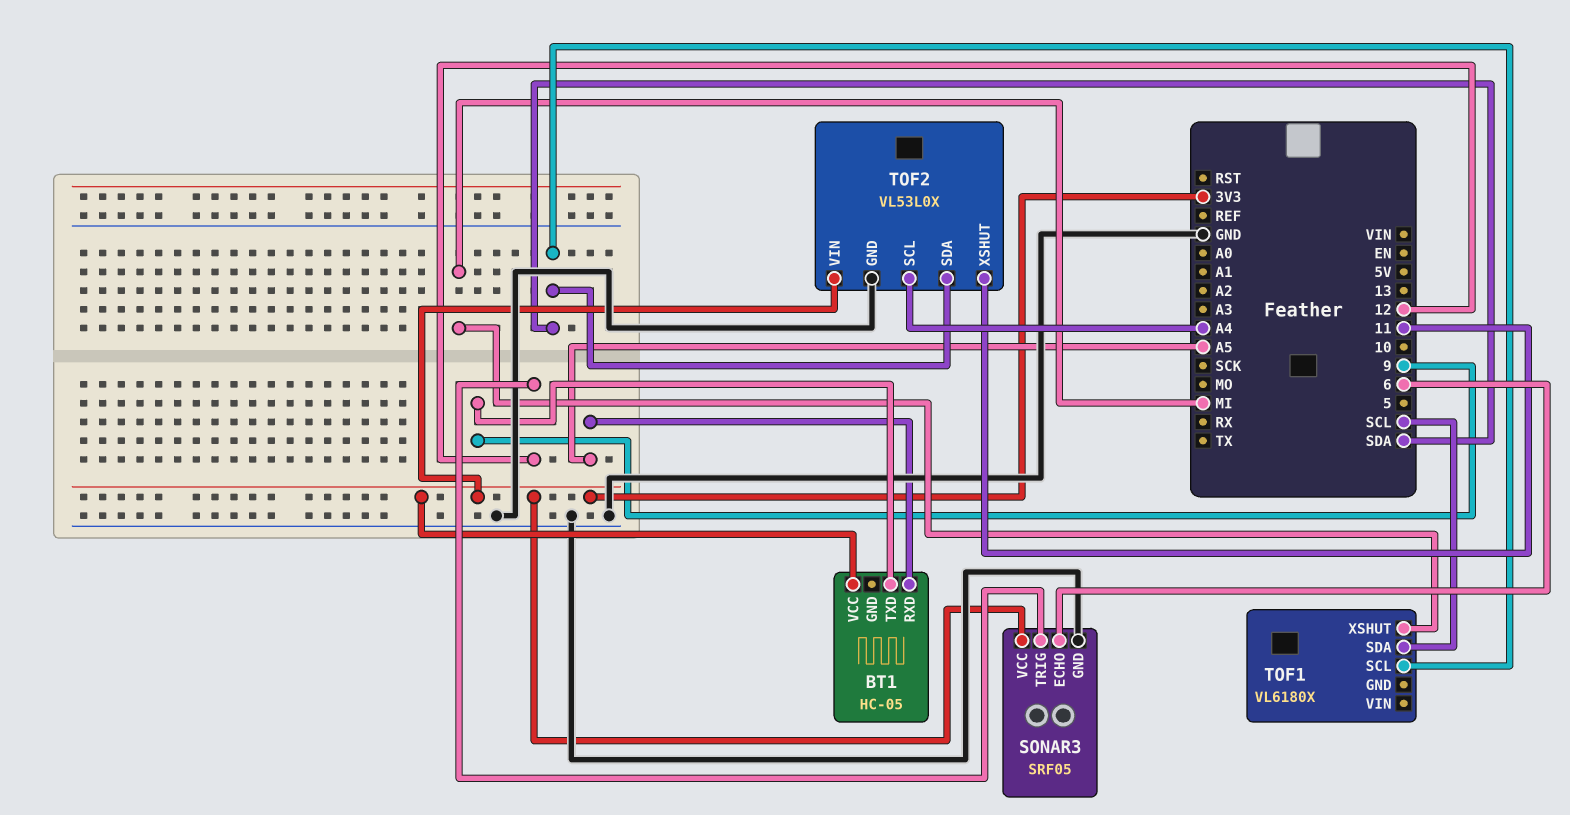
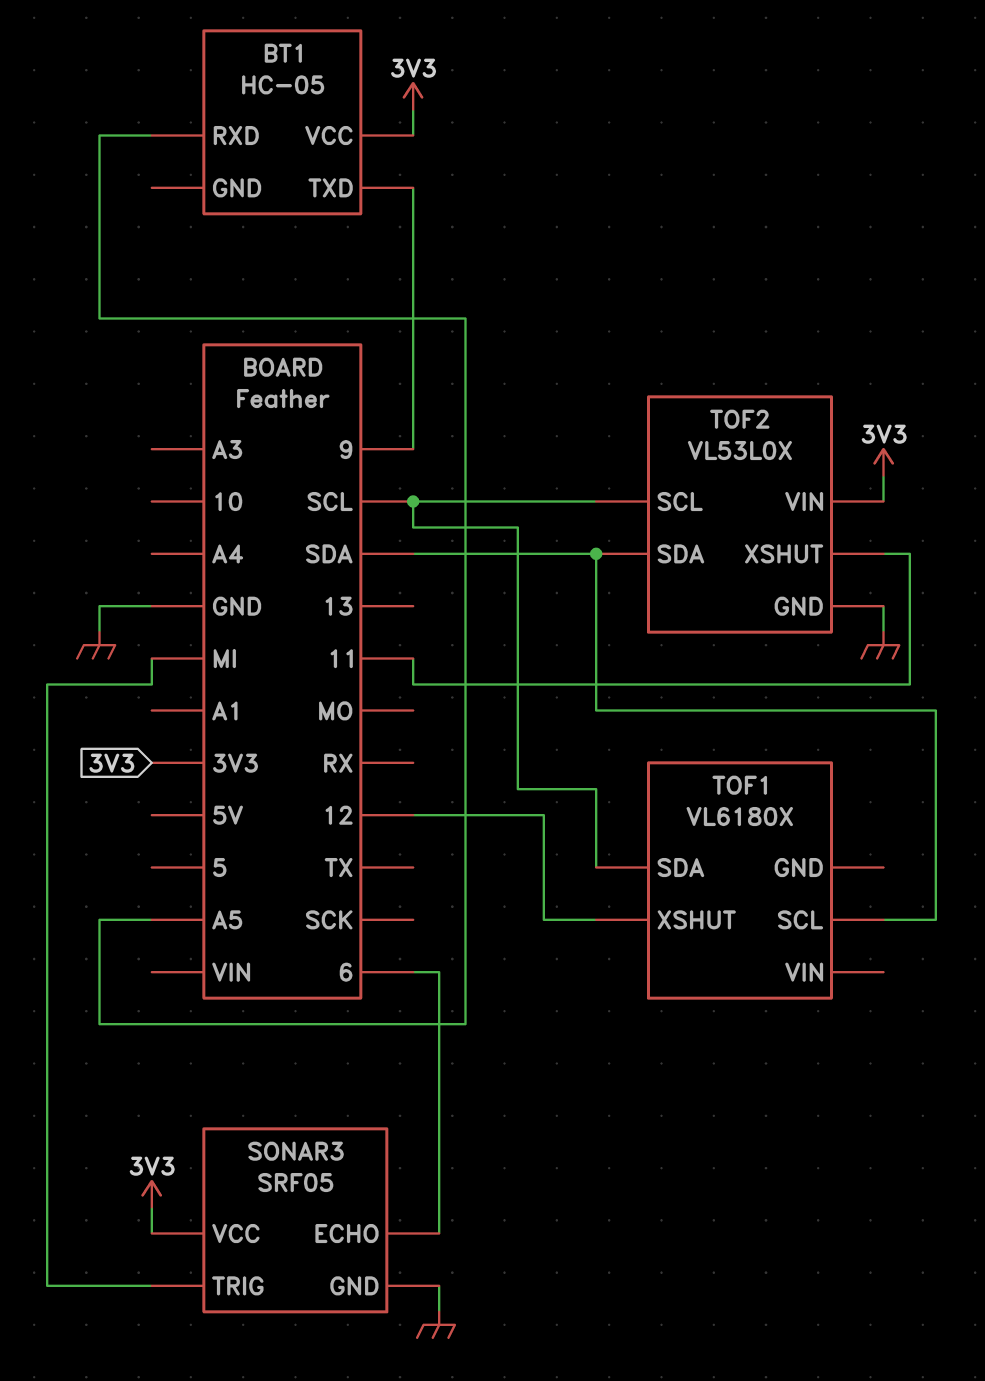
SONAR3 pin TRIG: 12 -> MI
TOF1 pin XSHUT: MI -> 12
TOF2 pin SCL: A4 -> SCL

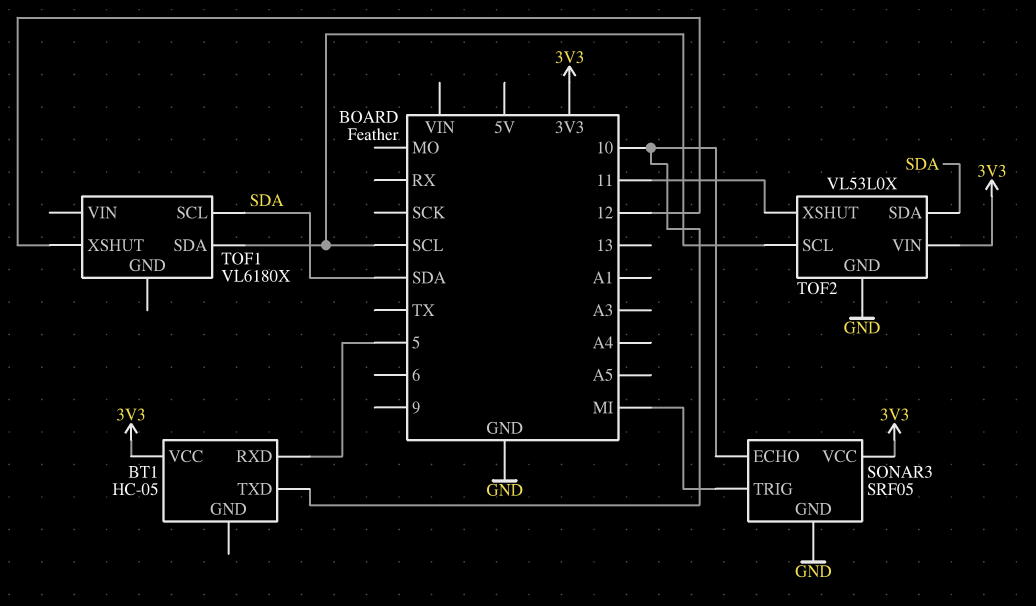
BT1 pin RXD: A5 -> 5
BT1 pin TXD: 9 -> 10
SONAR3 pin ECHO: 6 -> 10

